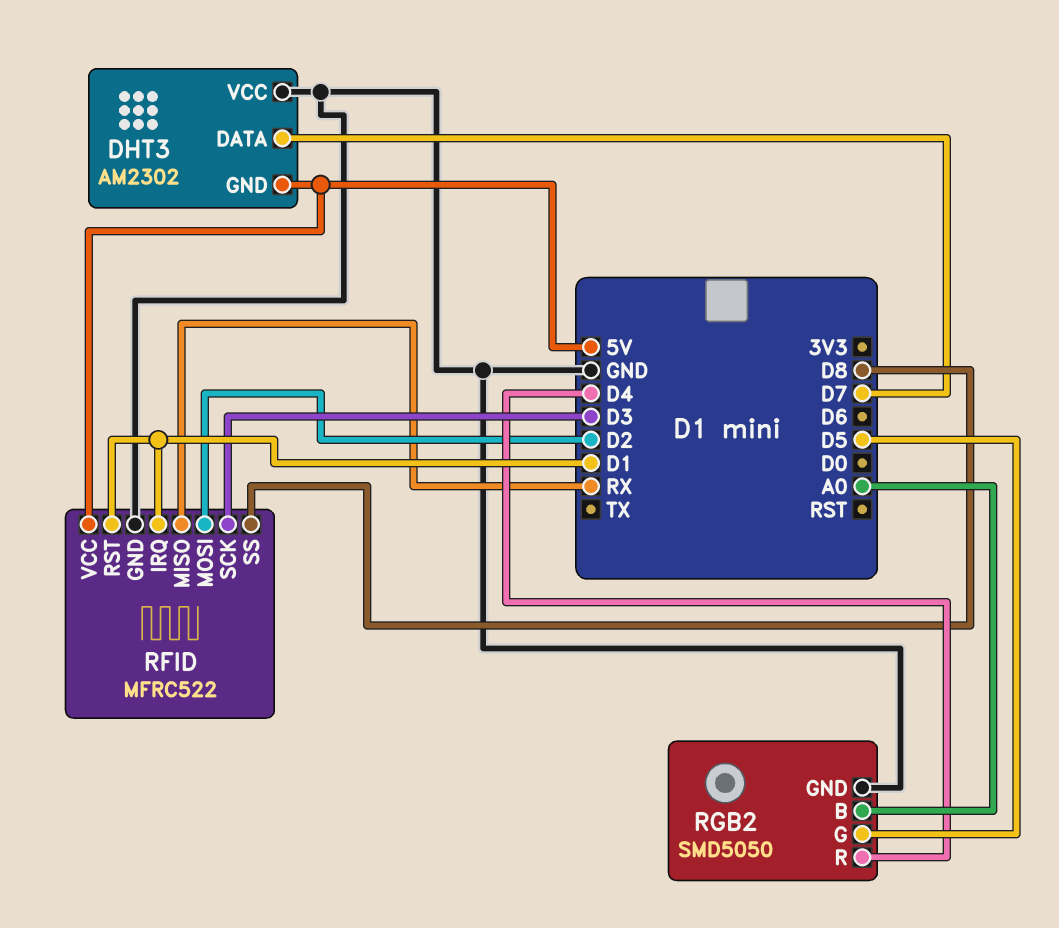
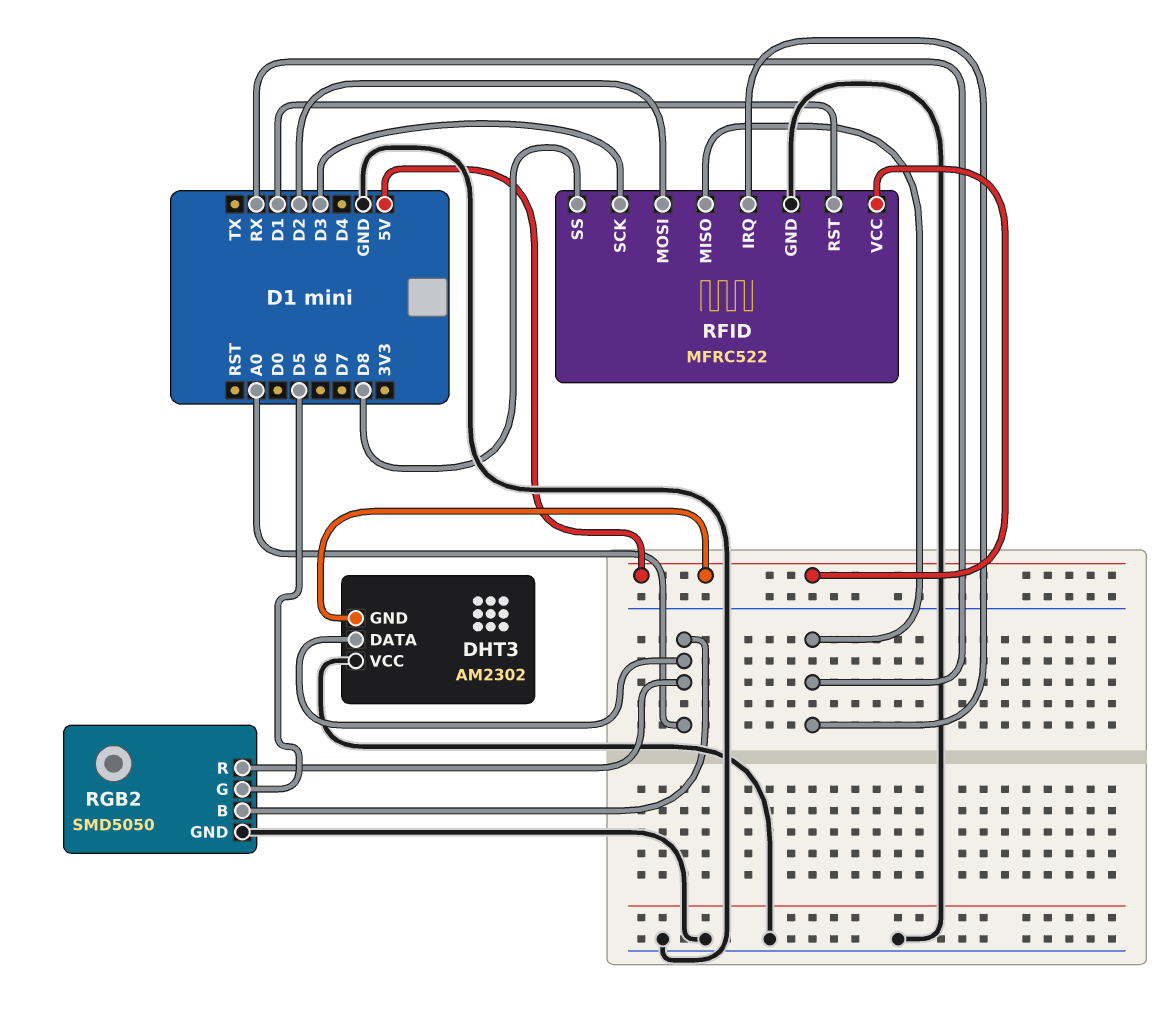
DHT3 pin DATA: D7 -> A0
RFID pin IRQ: D1 -> RX
RGB2 pin R: D4 -> A0

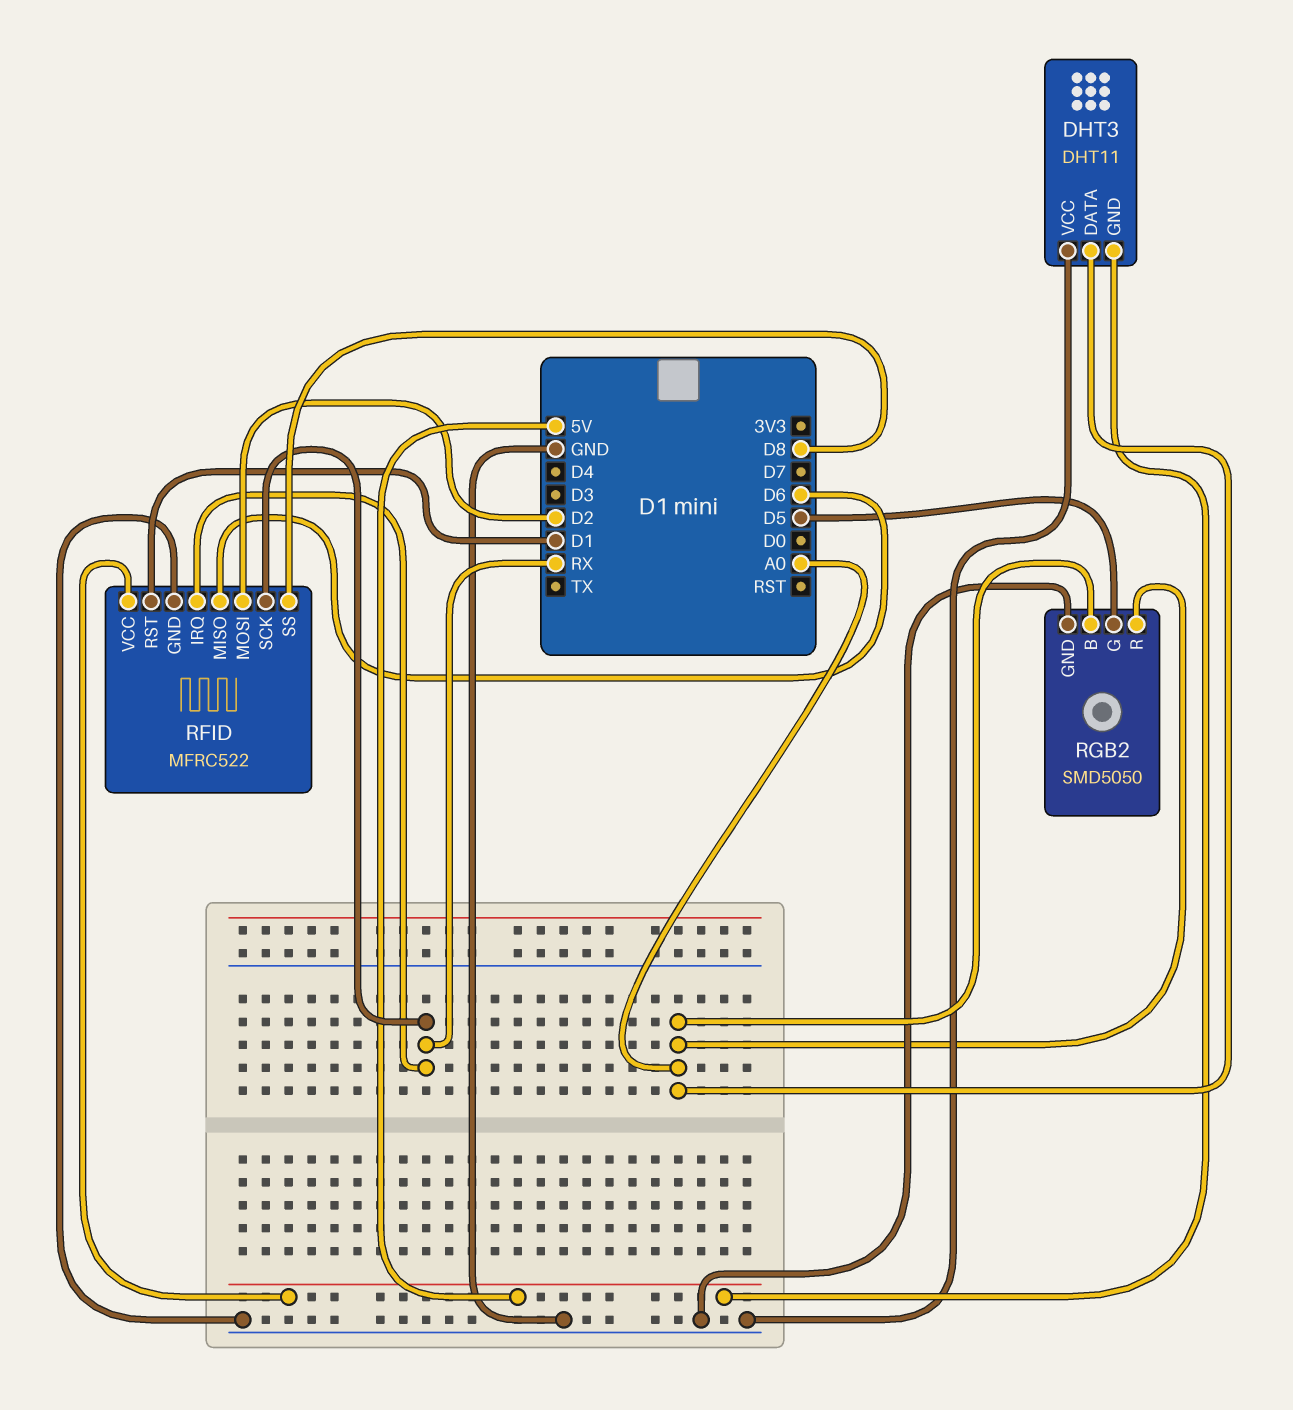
DHT3: AM2302 -> DHT11
RFID pin MISO: RX -> D6
RFID pin SCK: D3 -> RX

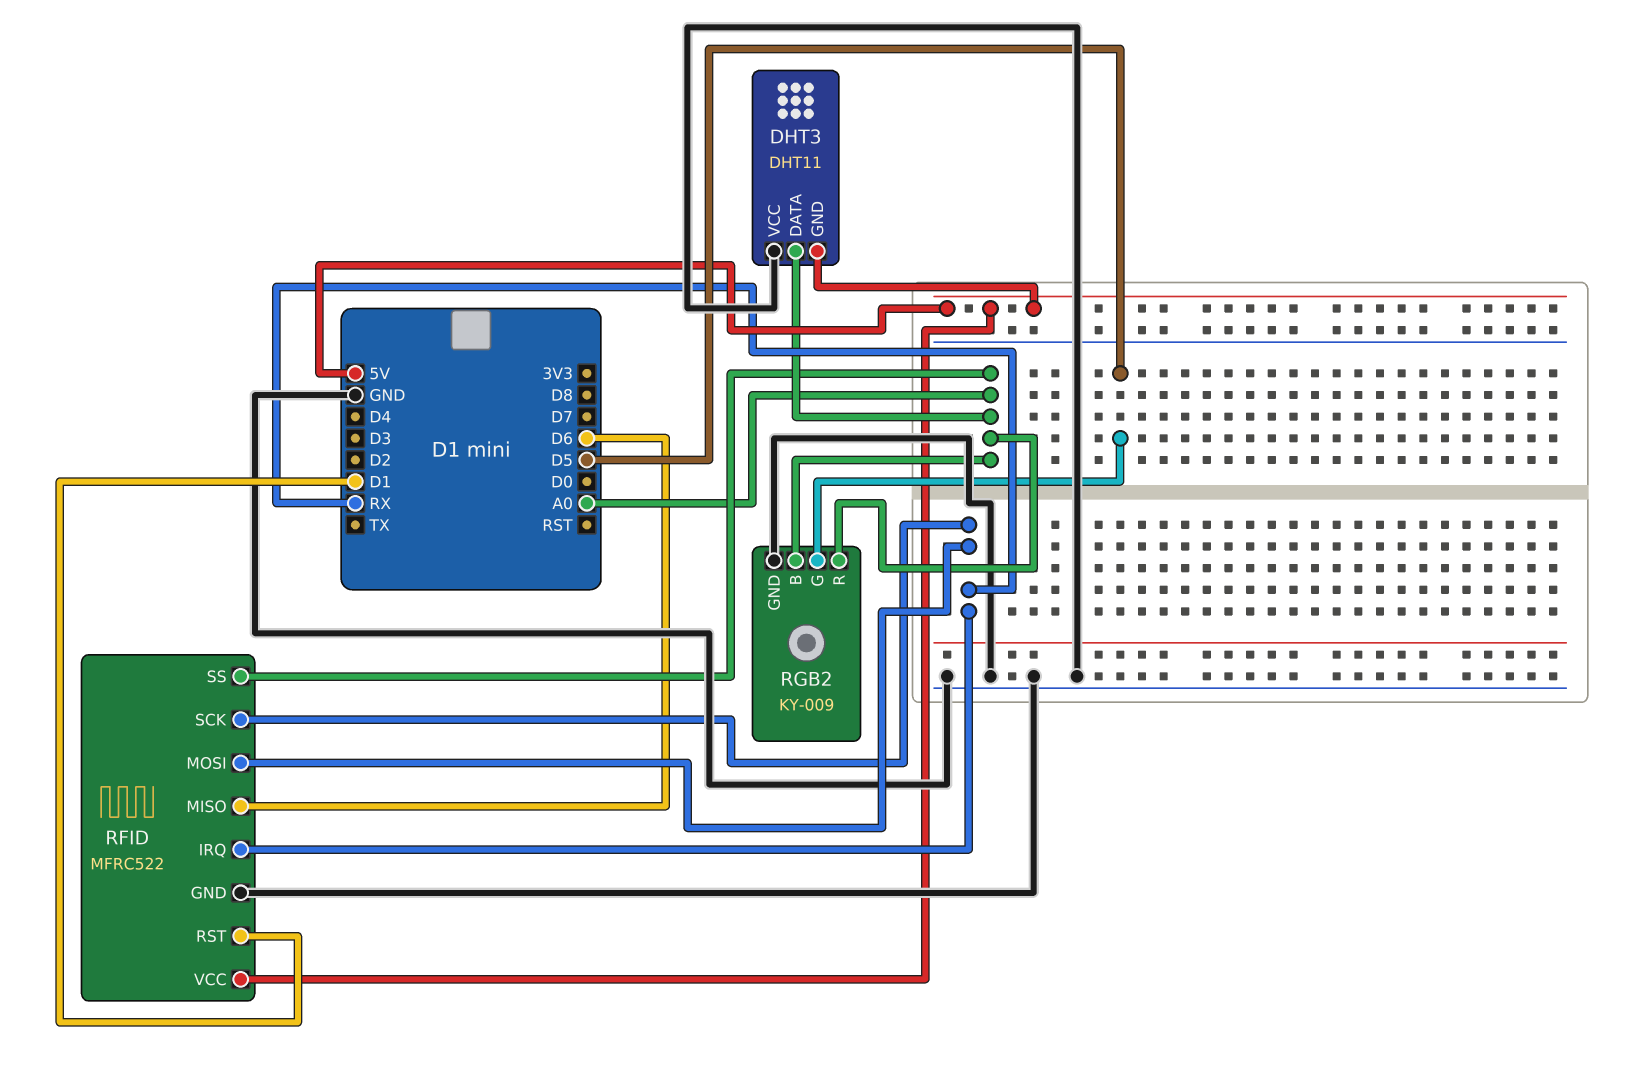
RFID pin MOSI: D2 -> RX
RFID pin SS: D8 -> A0
RGB2: SMD5050 -> KY-009

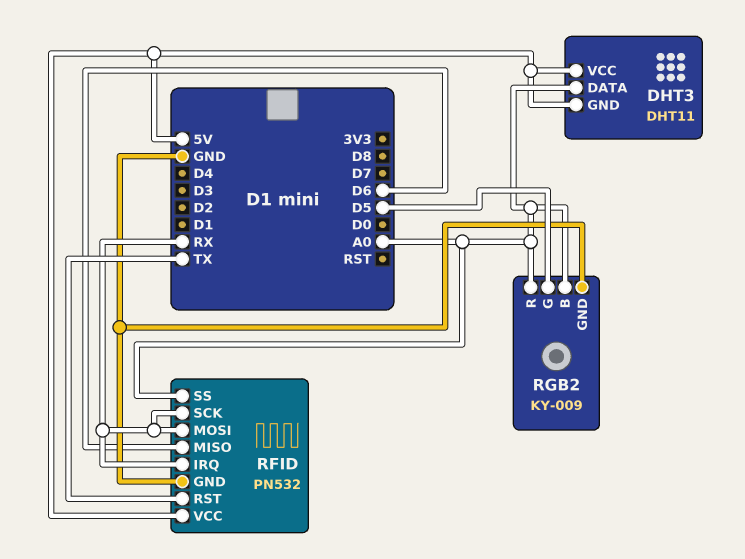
DHT3 pin VCC: GND -> 5V
RFID: MFRC522 -> PN532
RFID pin RST: D1 -> TX

